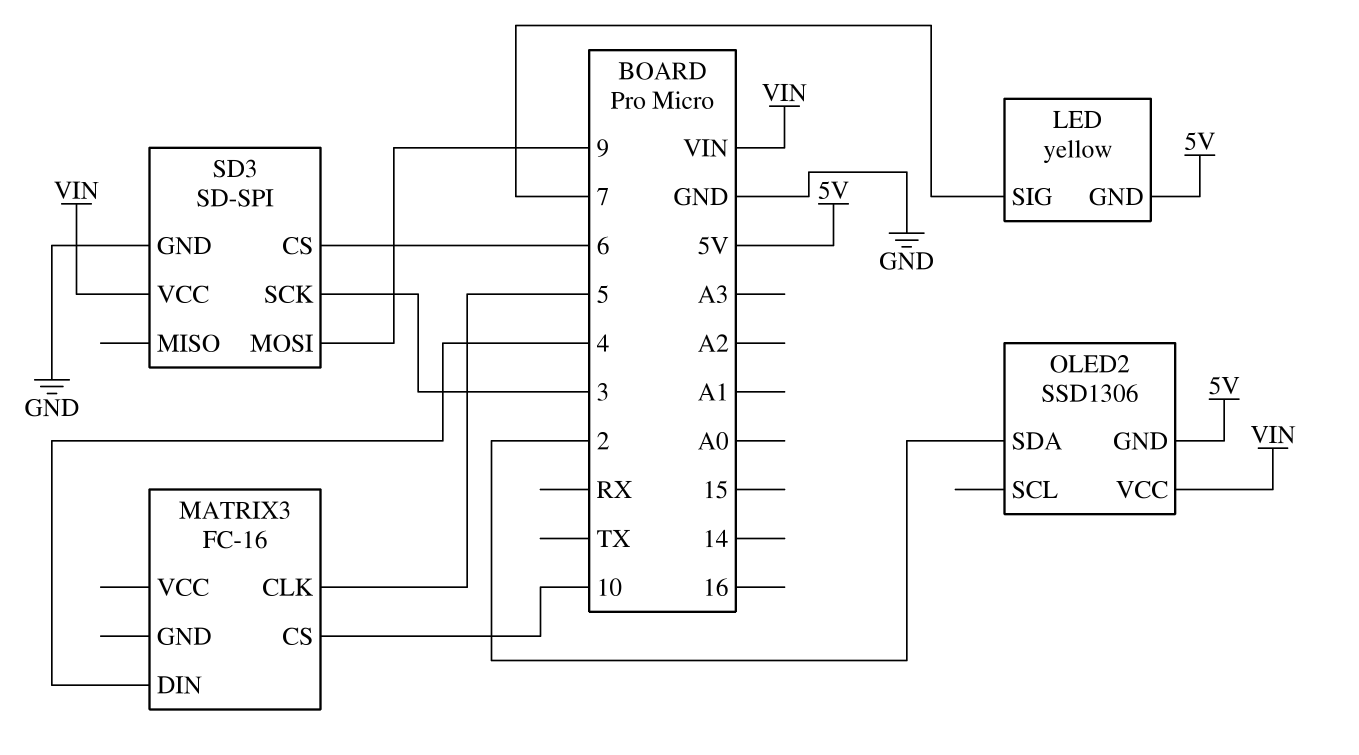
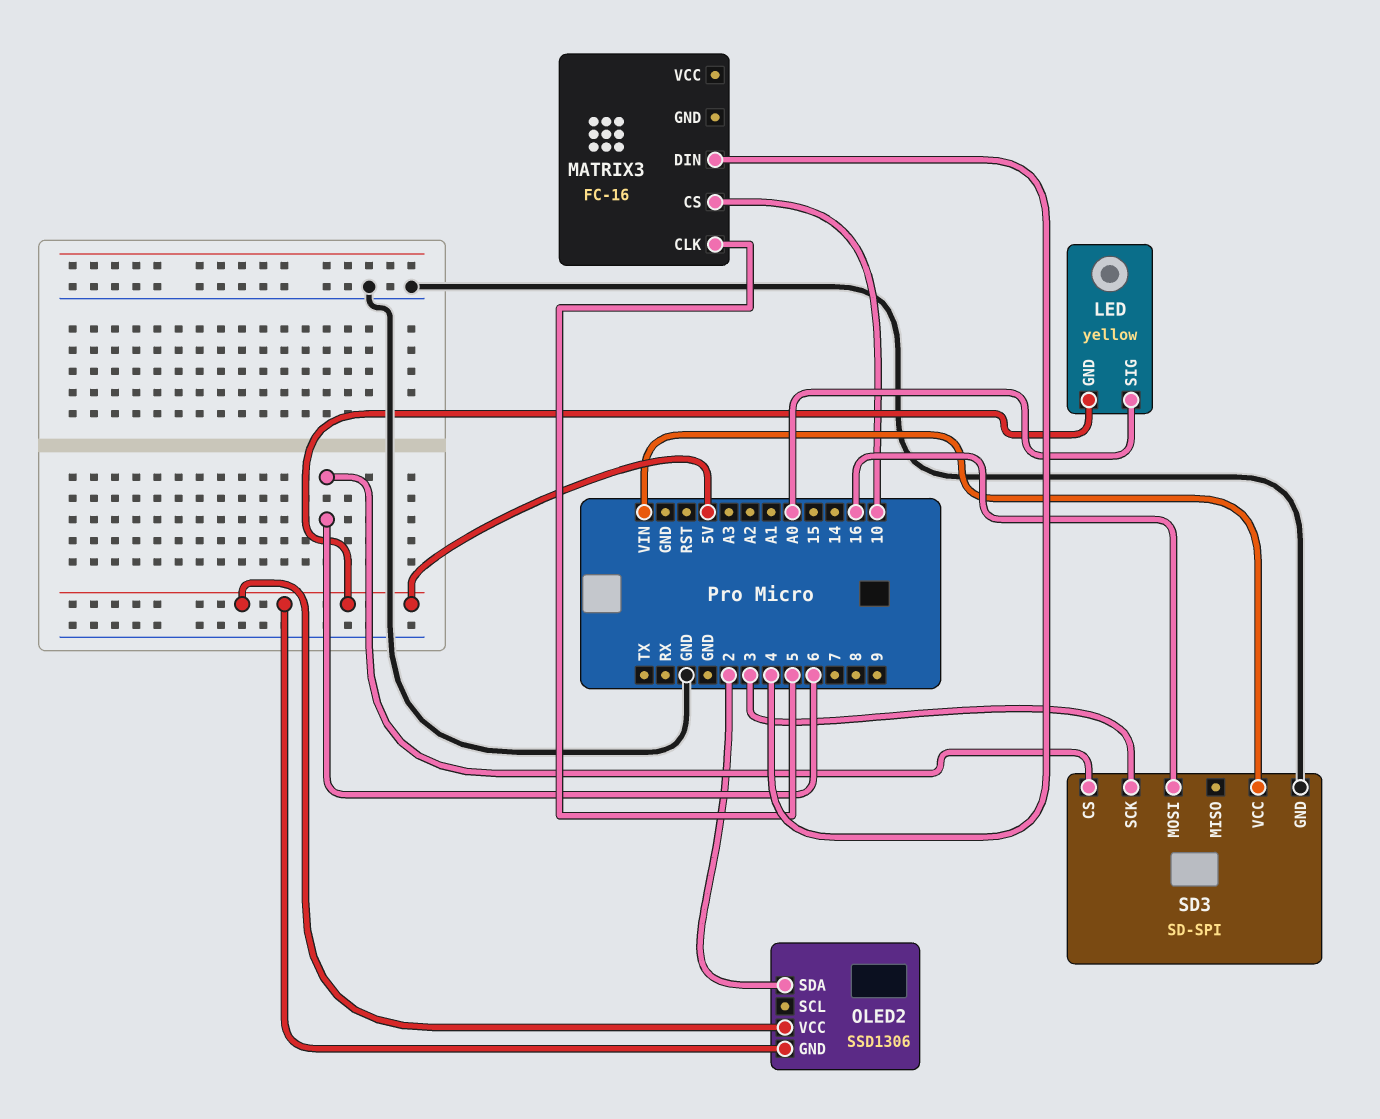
LED pin SIG: 7 -> A0
OLED2 pin VCC: VIN -> 5V
SD3 pin MOSI: 9 -> 16

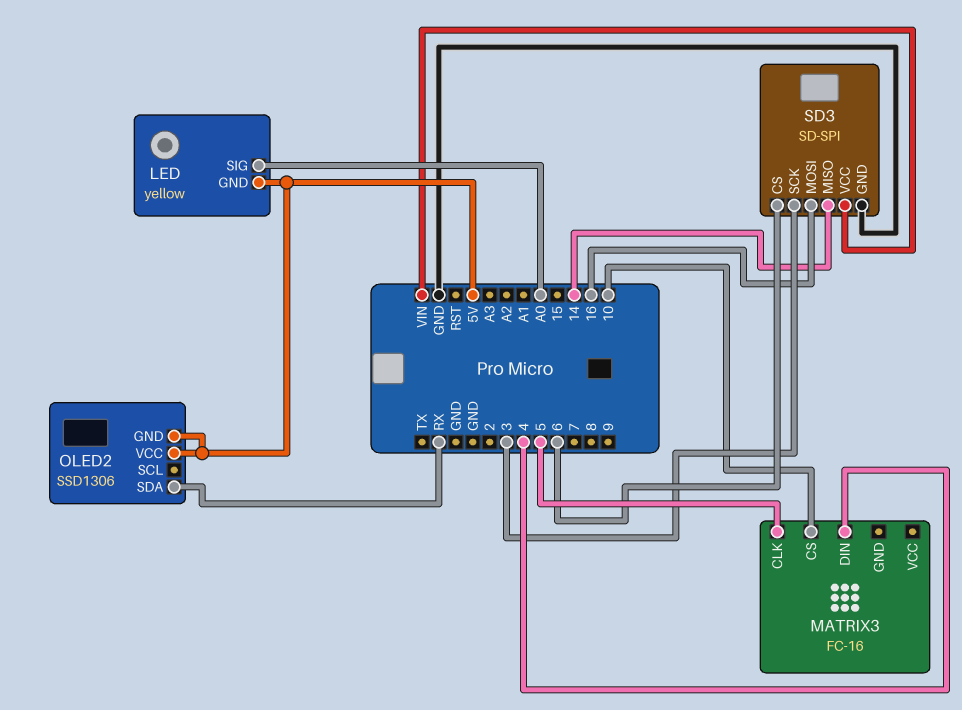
OLED2 pin SDA: 2 -> RX
SD3 pin MISO: none -> 14

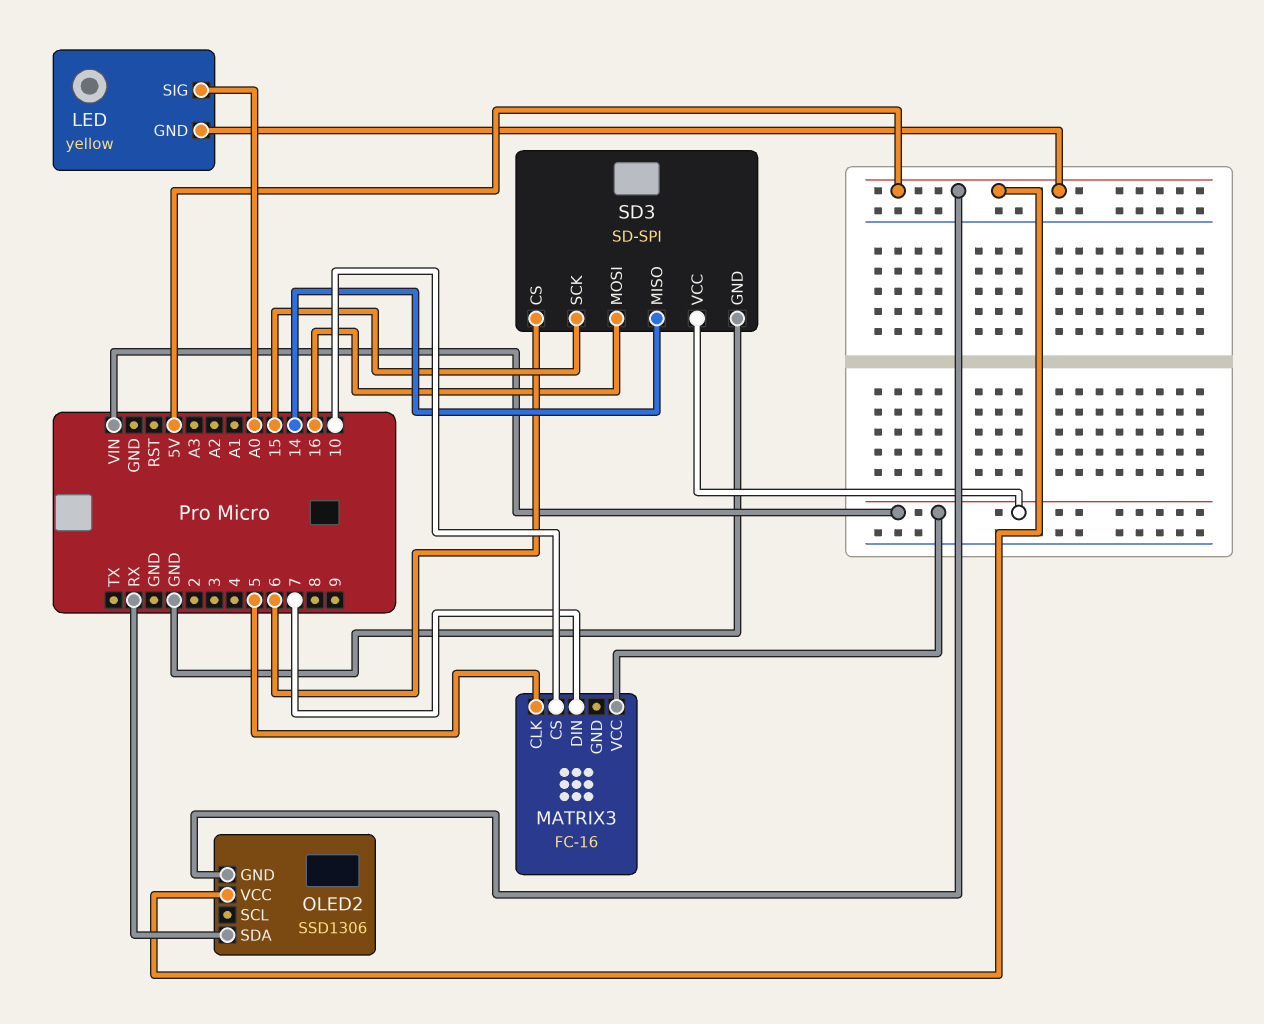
MATRIX3 pin DIN: 4 -> 7
MATRIX3 pin VCC: none -> VIN
SD3 pin SCK: 3 -> 15

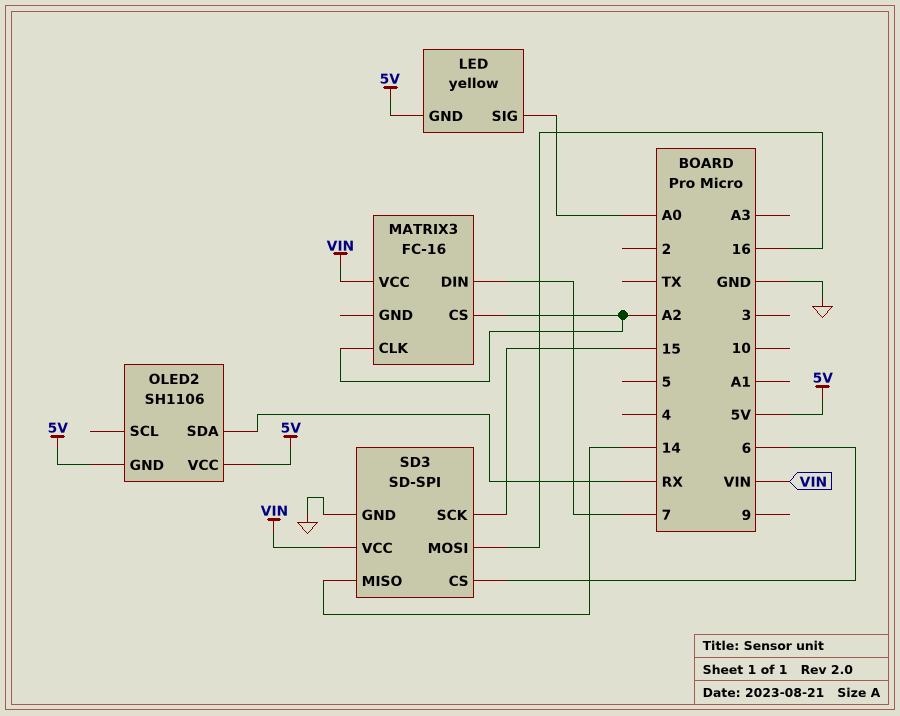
MATRIX3 pin CLK: 5 -> A2
MATRIX3 pin CS: 10 -> A2
OLED2: SSD1306 -> SH1106

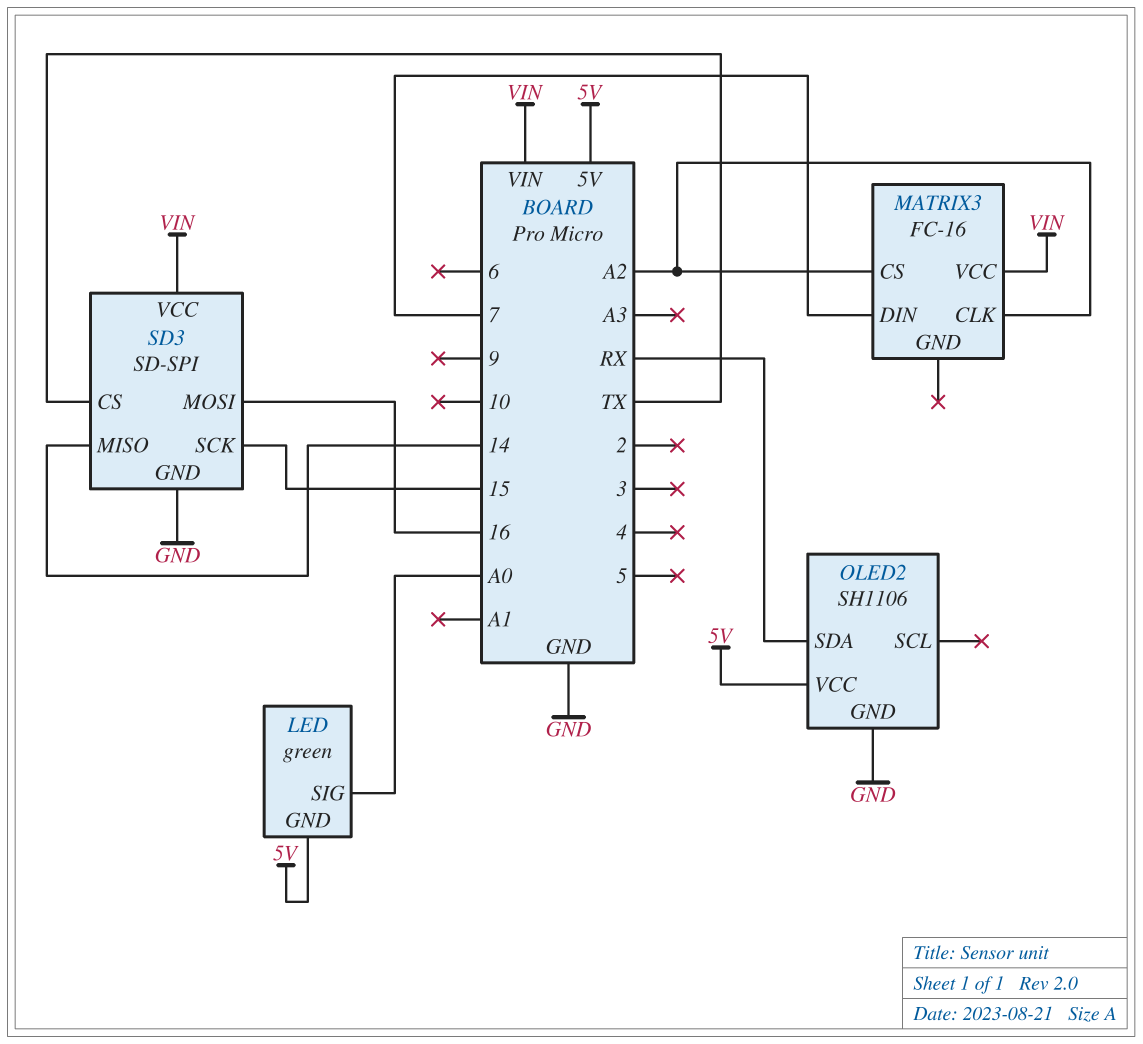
LED: yellow -> green
OLED2 pin GND: 5V -> GND
SD3 pin CS: 6 -> TX

